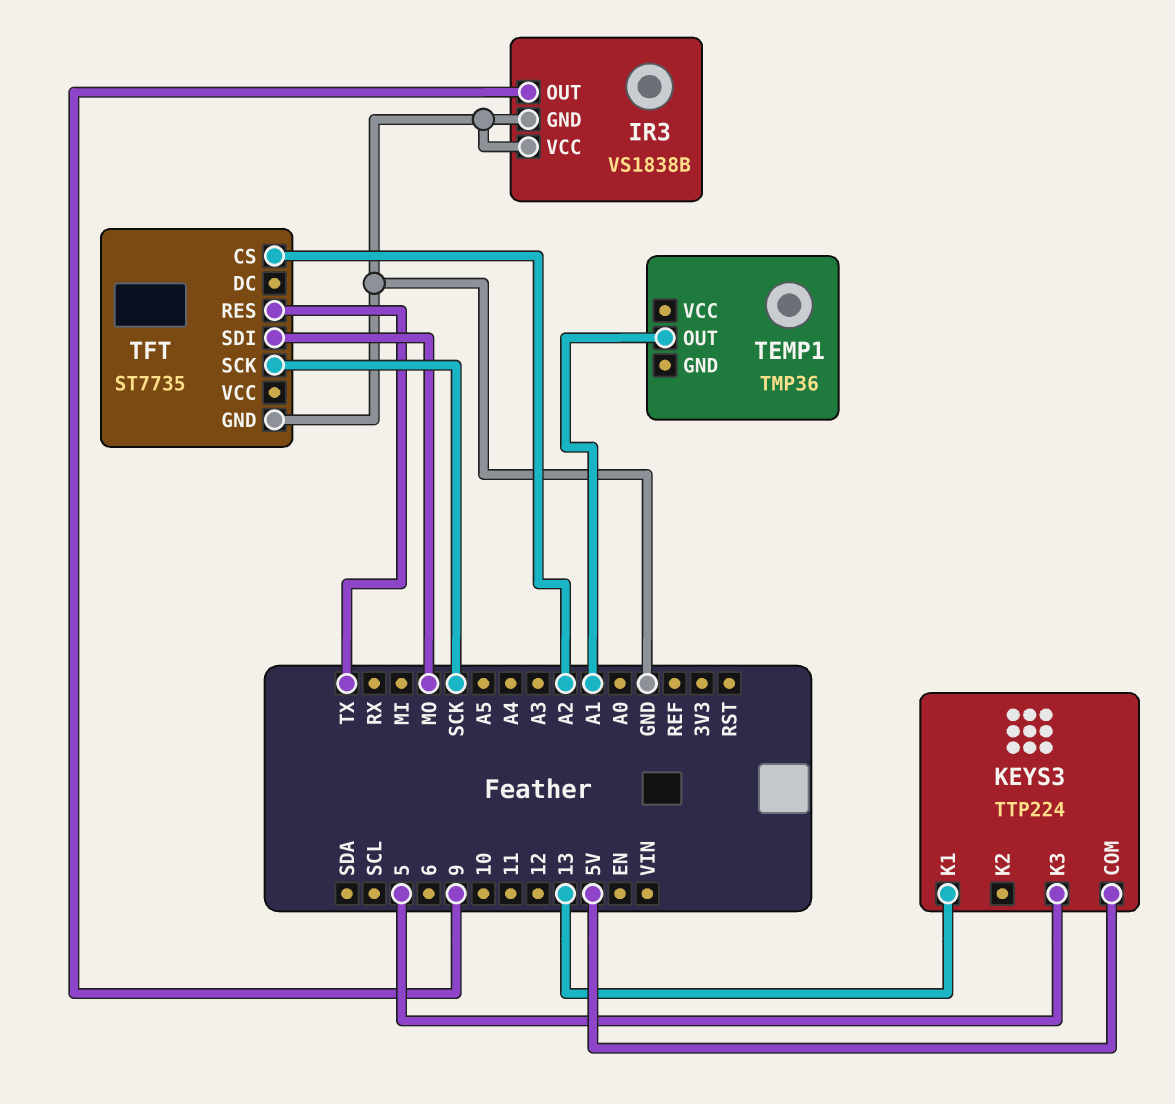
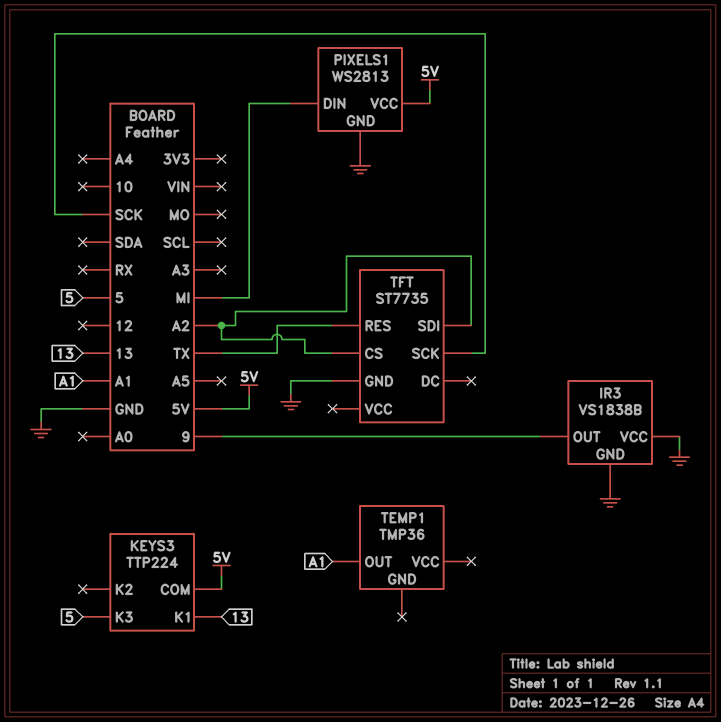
PIXELS1: none -> WS2813
PIXELS1 pin DIN: none -> MI
PIXELS1 pin GND: none -> GND
PIXELS1 pin VCC: none -> 5V
TFT pin SDI: MO -> A2

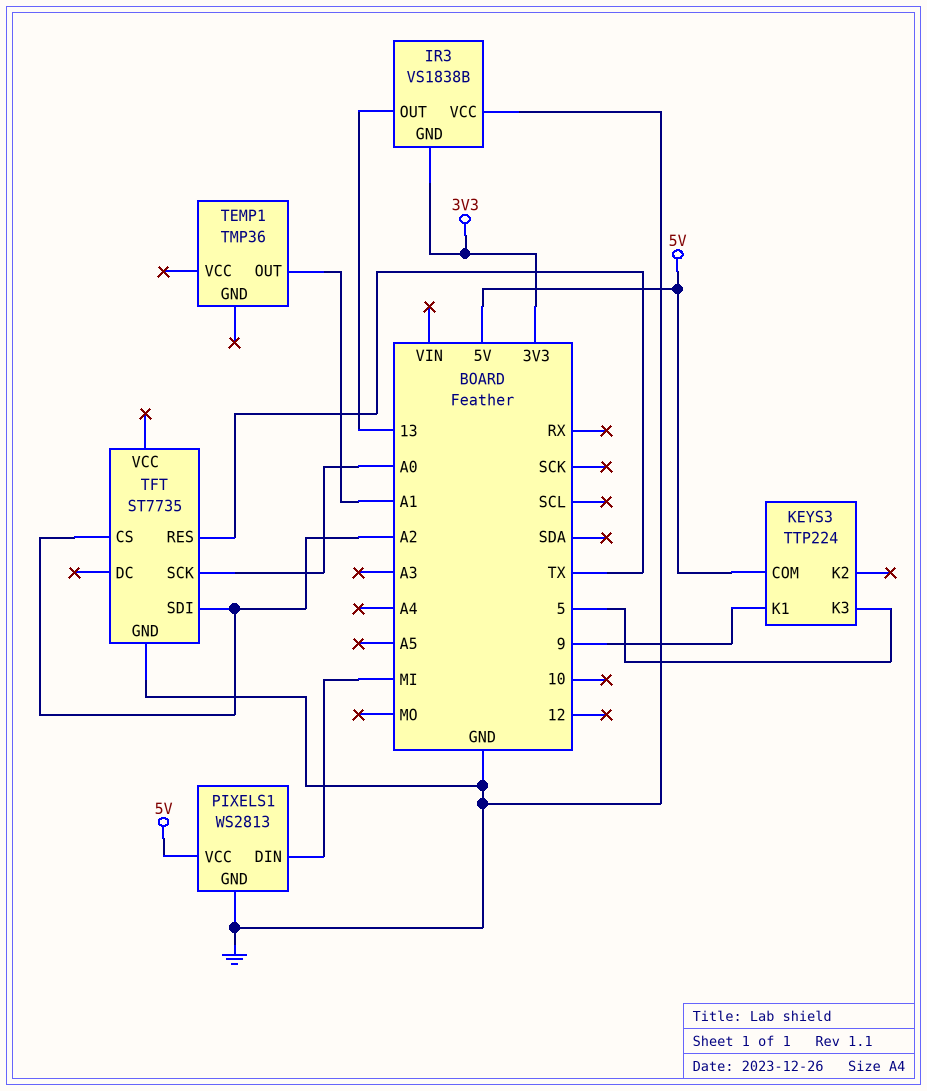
IR3 pin GND: GND -> 3V3
IR3 pin OUT: 9 -> 13
KEYS3 pin K1: 13 -> 9
TFT pin SCK: SCK -> A0

